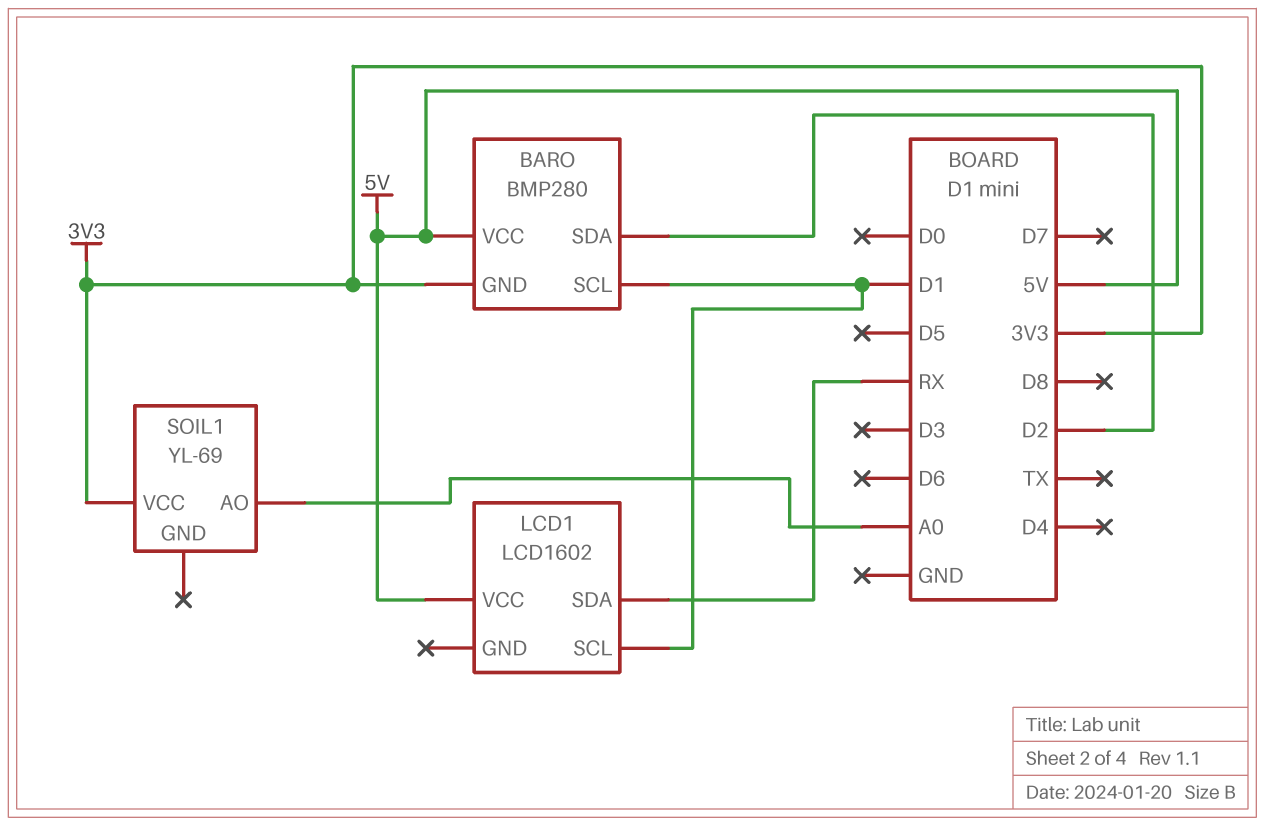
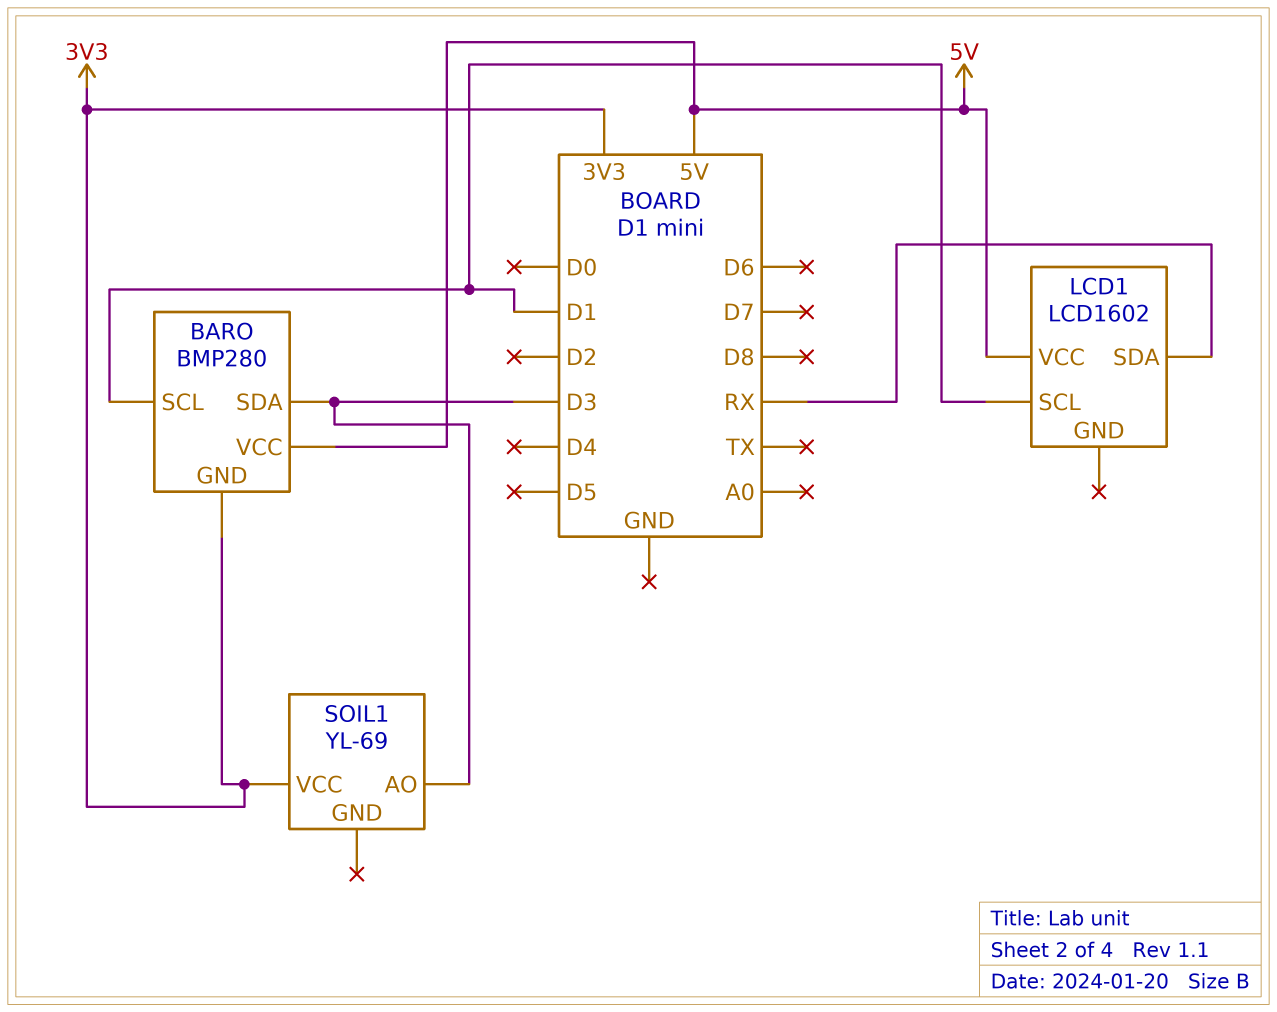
BARO pin SDA: D2 -> D3
SOIL1 pin AO: A0 -> D3

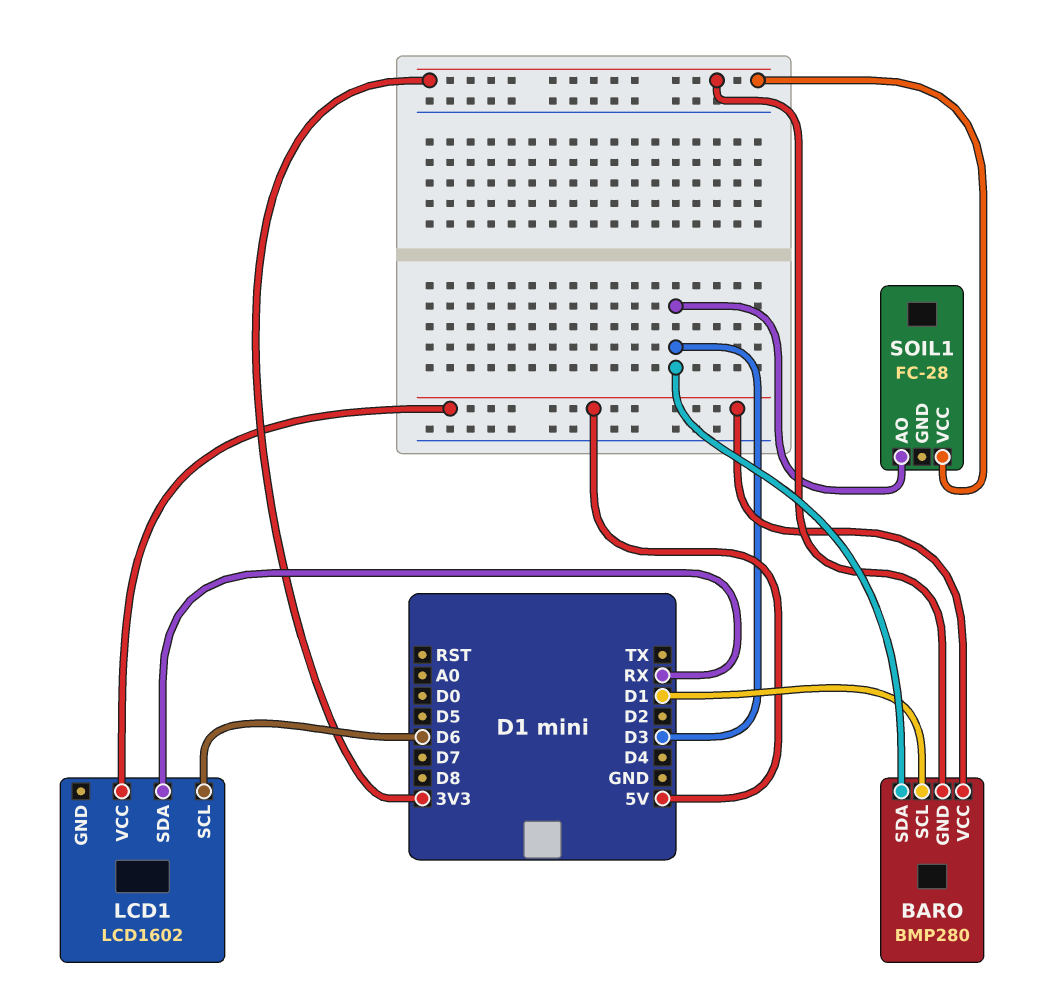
LCD1 pin SCL: D1 -> D6
SOIL1: YL-69 -> FC-28

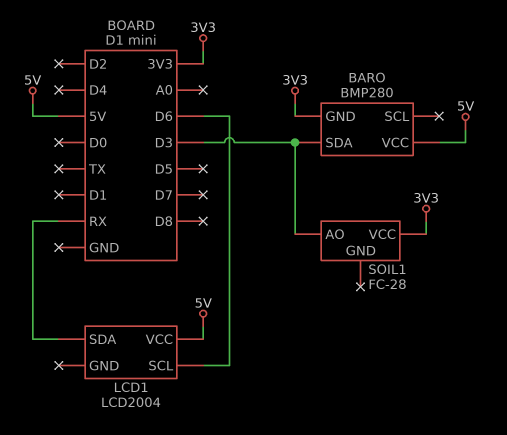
BARO pin SCL: D1 -> none
LCD1: LCD1602 -> LCD2004

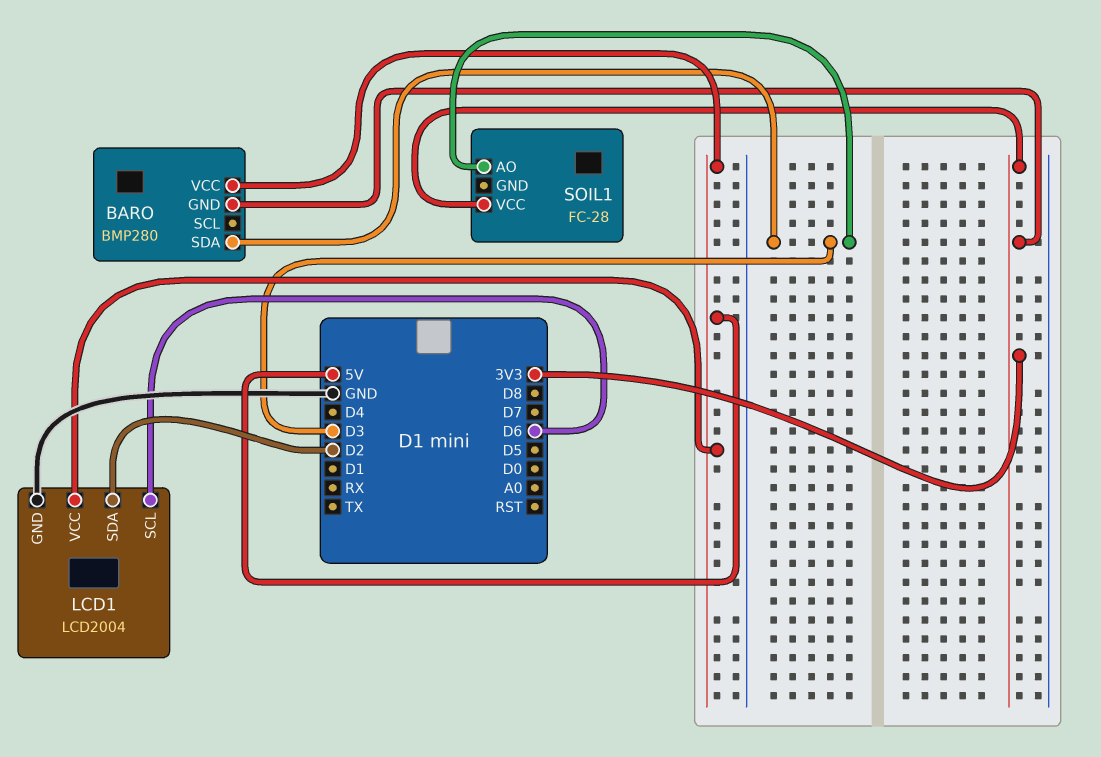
LCD1 pin GND: none -> GND
LCD1 pin SDA: RX -> D2

